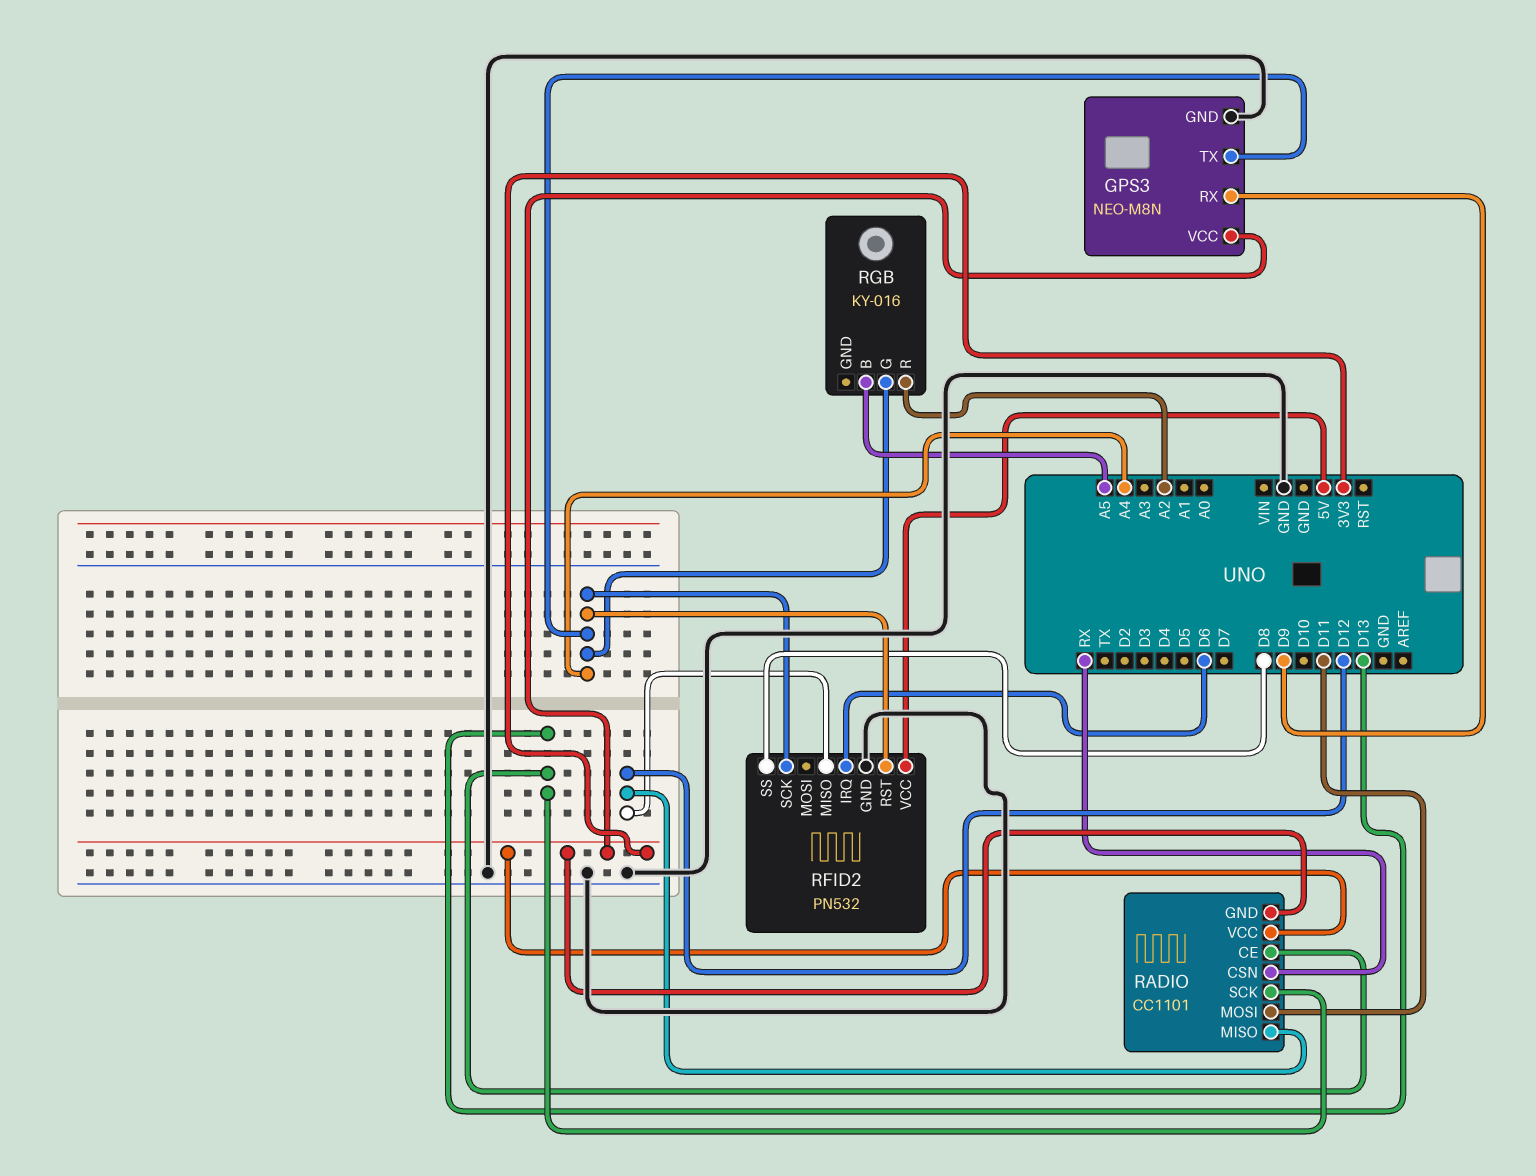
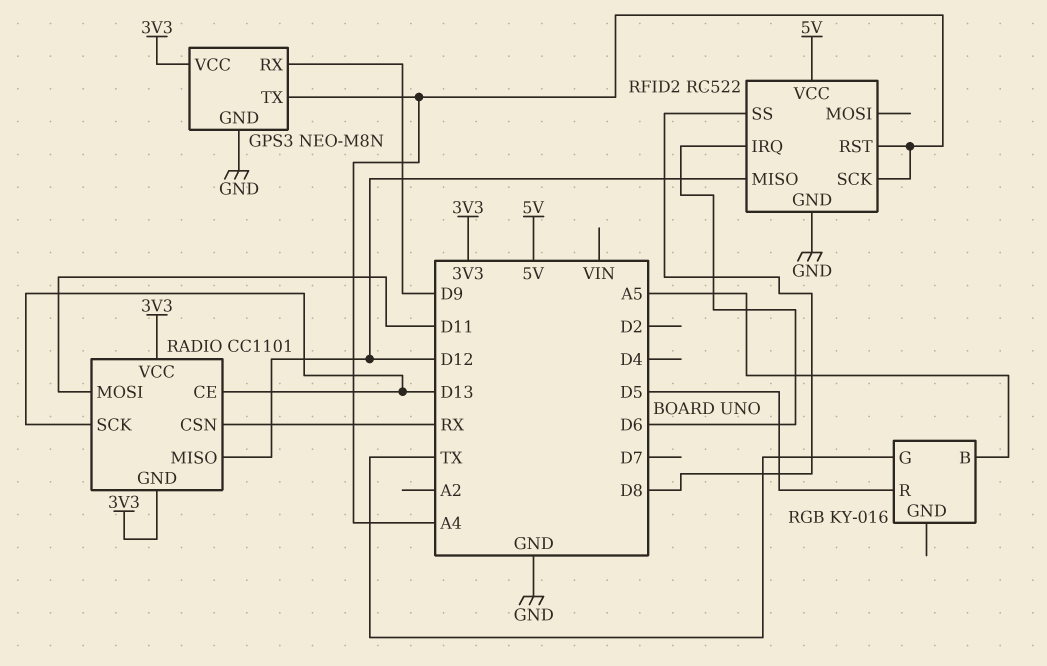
RFID2: PN532 -> RC522
RGB pin G: A4 -> TX
RGB pin R: A2 -> D5

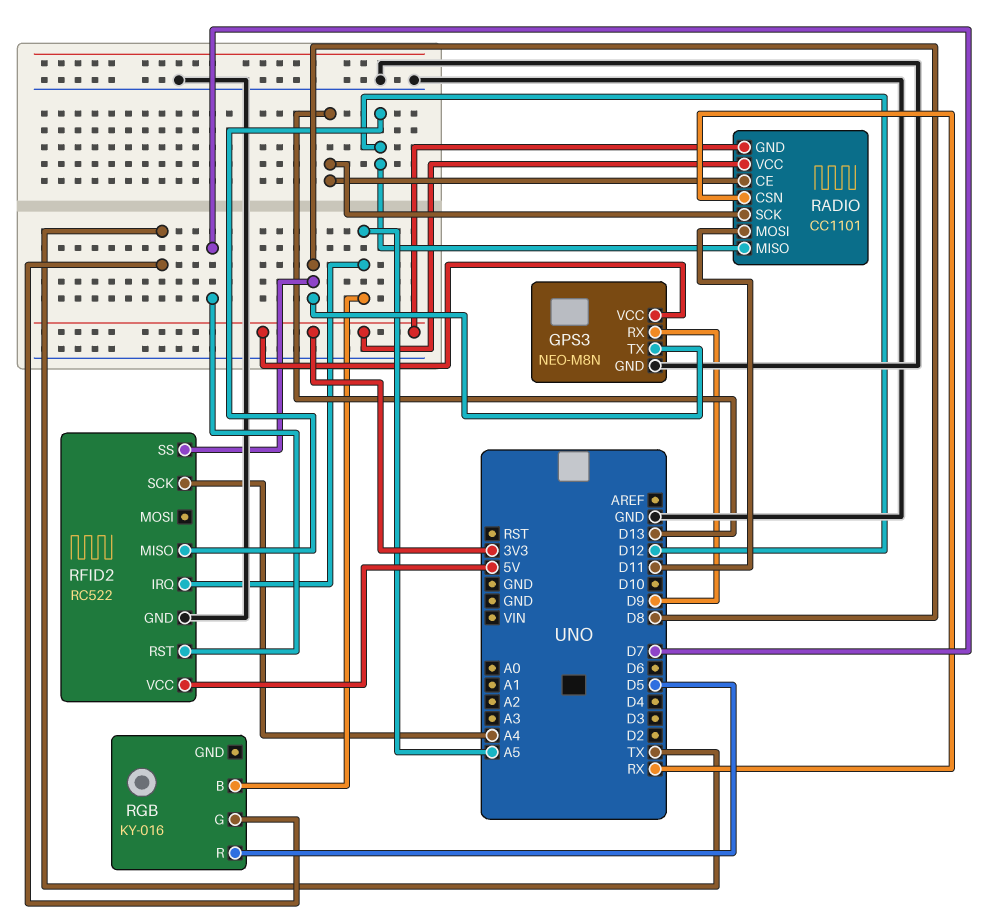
GPS3 pin TX: A4 -> D8
RFID2 pin IRQ: D6 -> A5
RFID2 pin RST: A4 -> D7

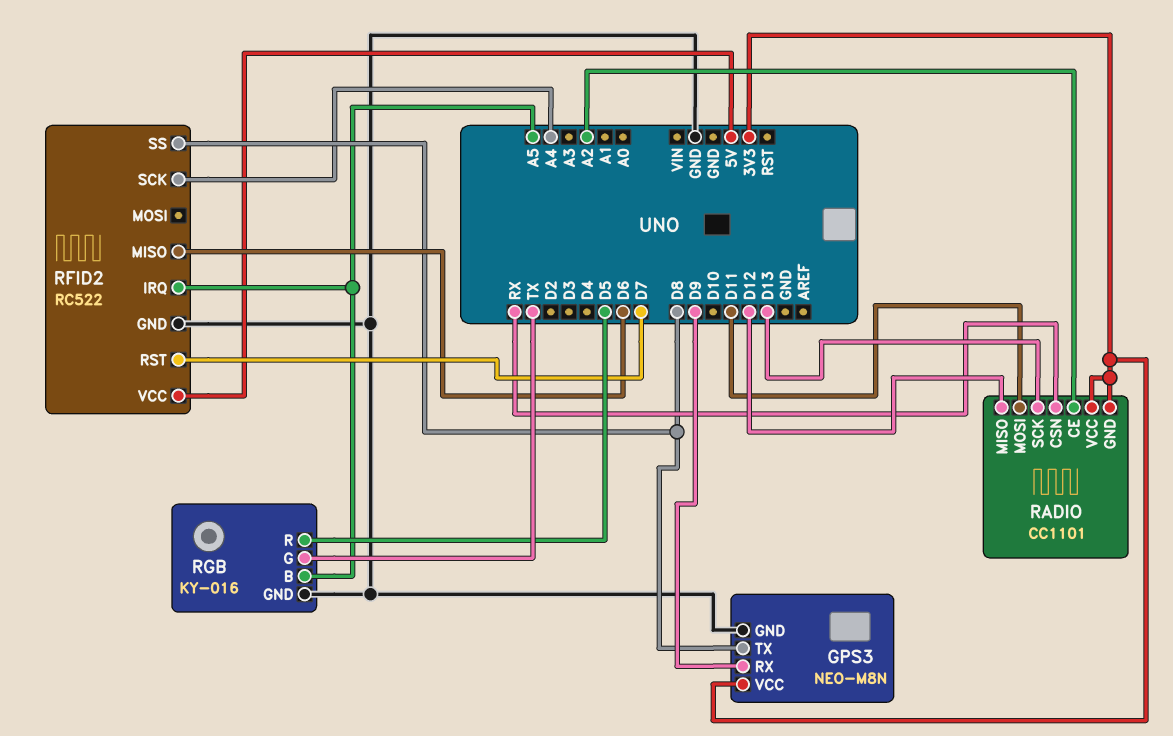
RADIO pin CE: D13 -> A2
RFID2 pin MISO: D12 -> D6
RGB pin GND: none -> GND

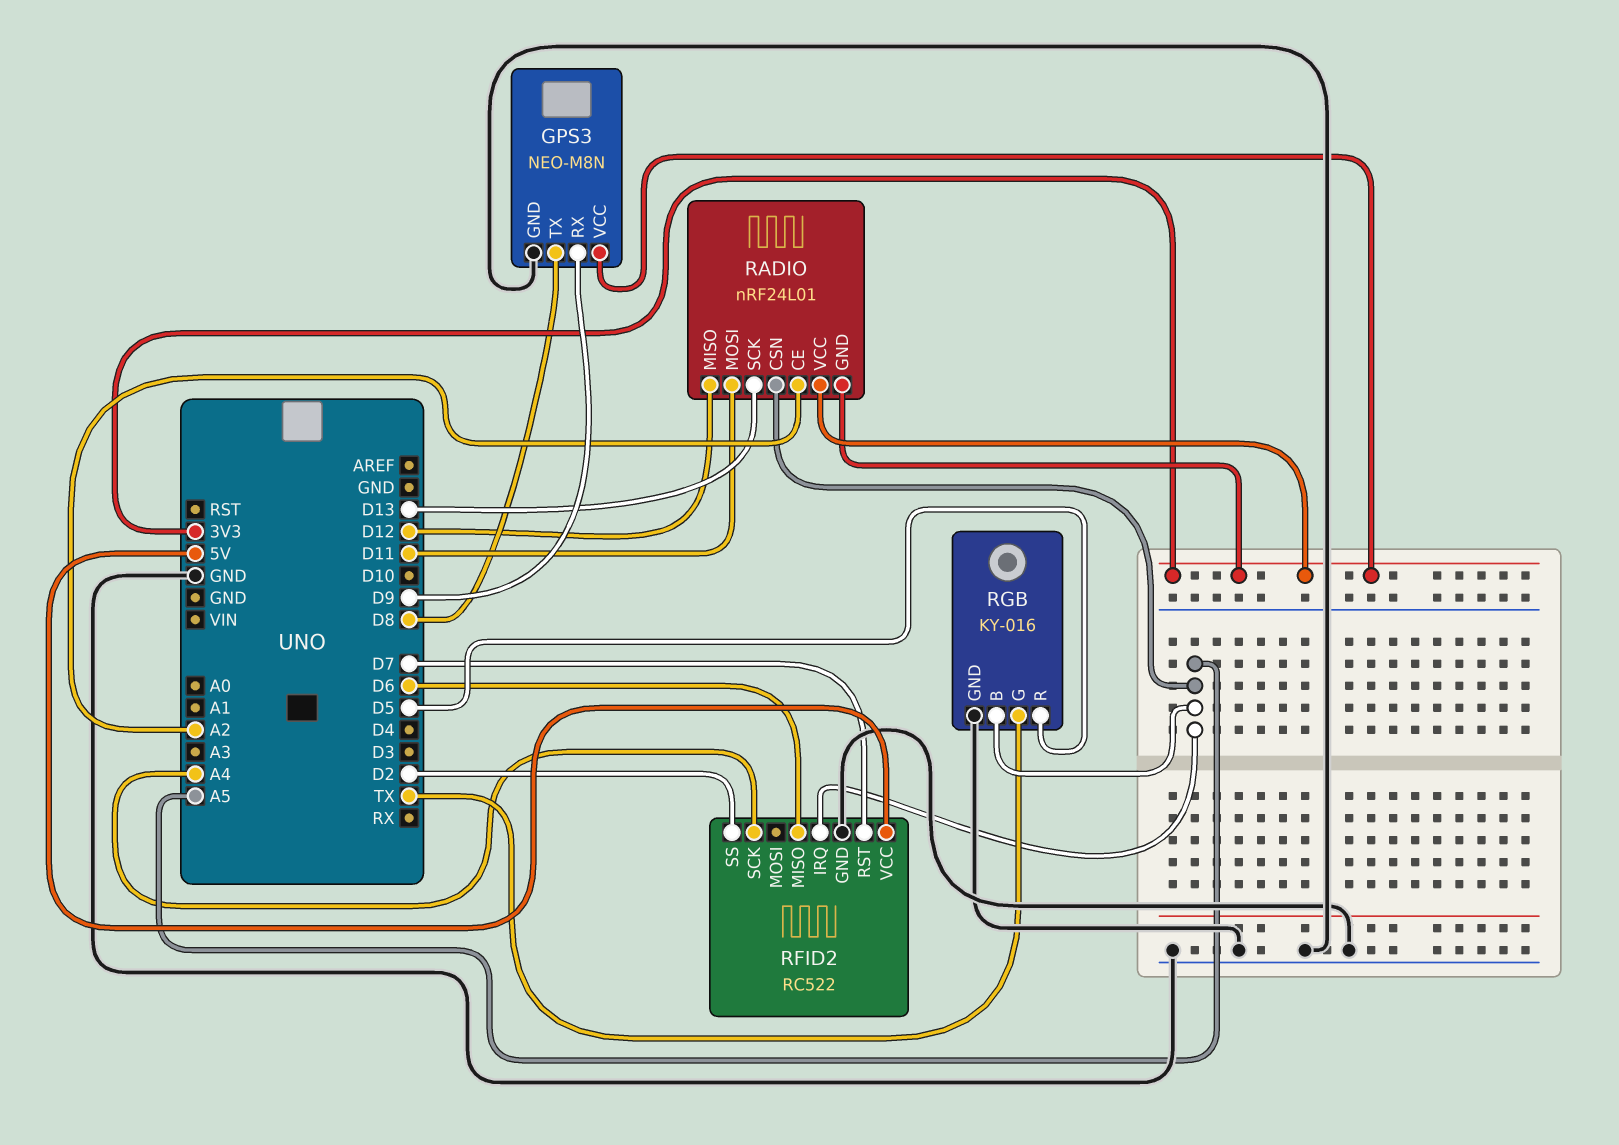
RADIO: CC1101 -> nRF24L01
RADIO pin CSN: RX -> A5
RFID2 pin SS: D8 -> D2

